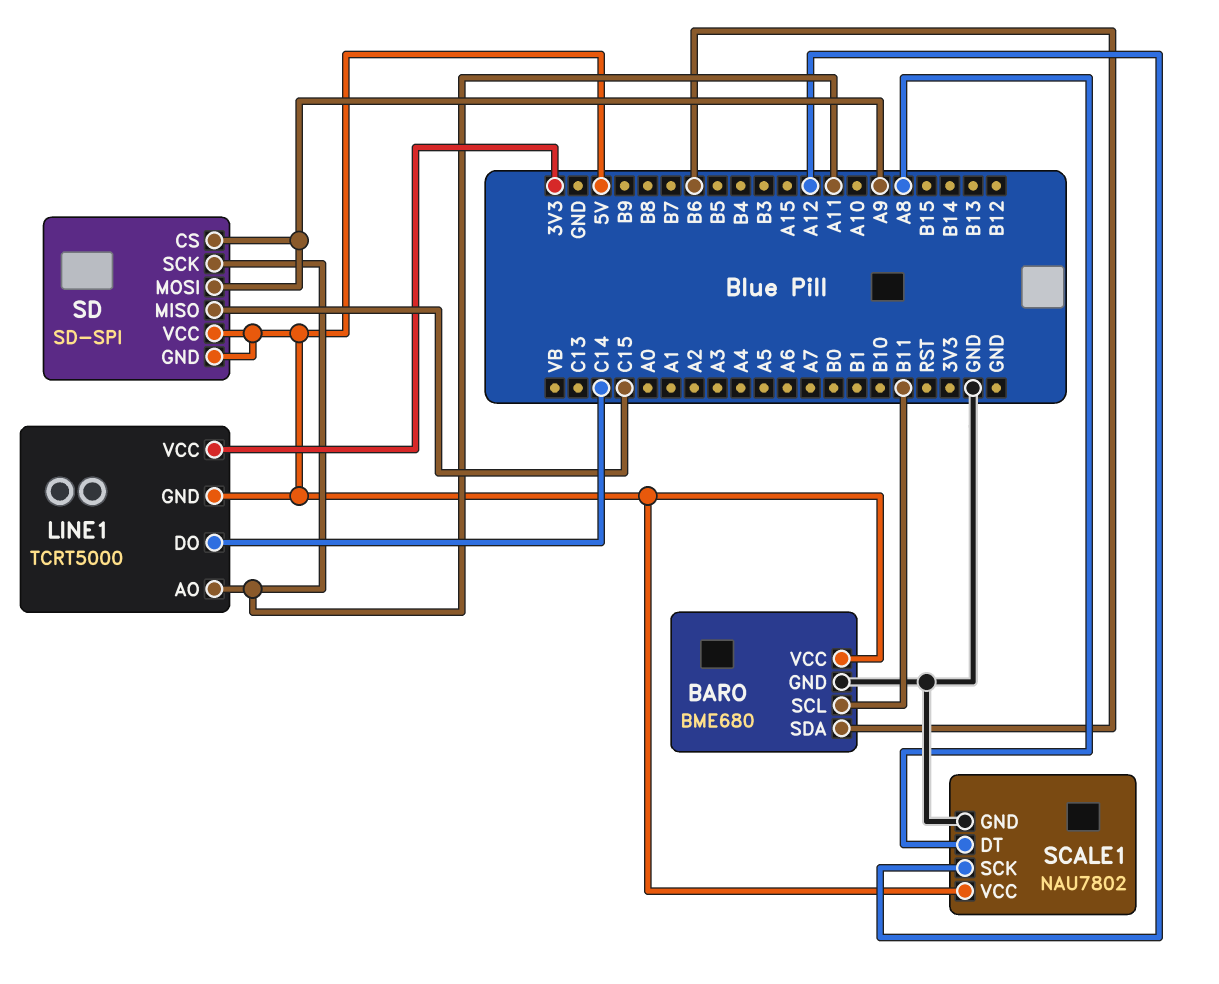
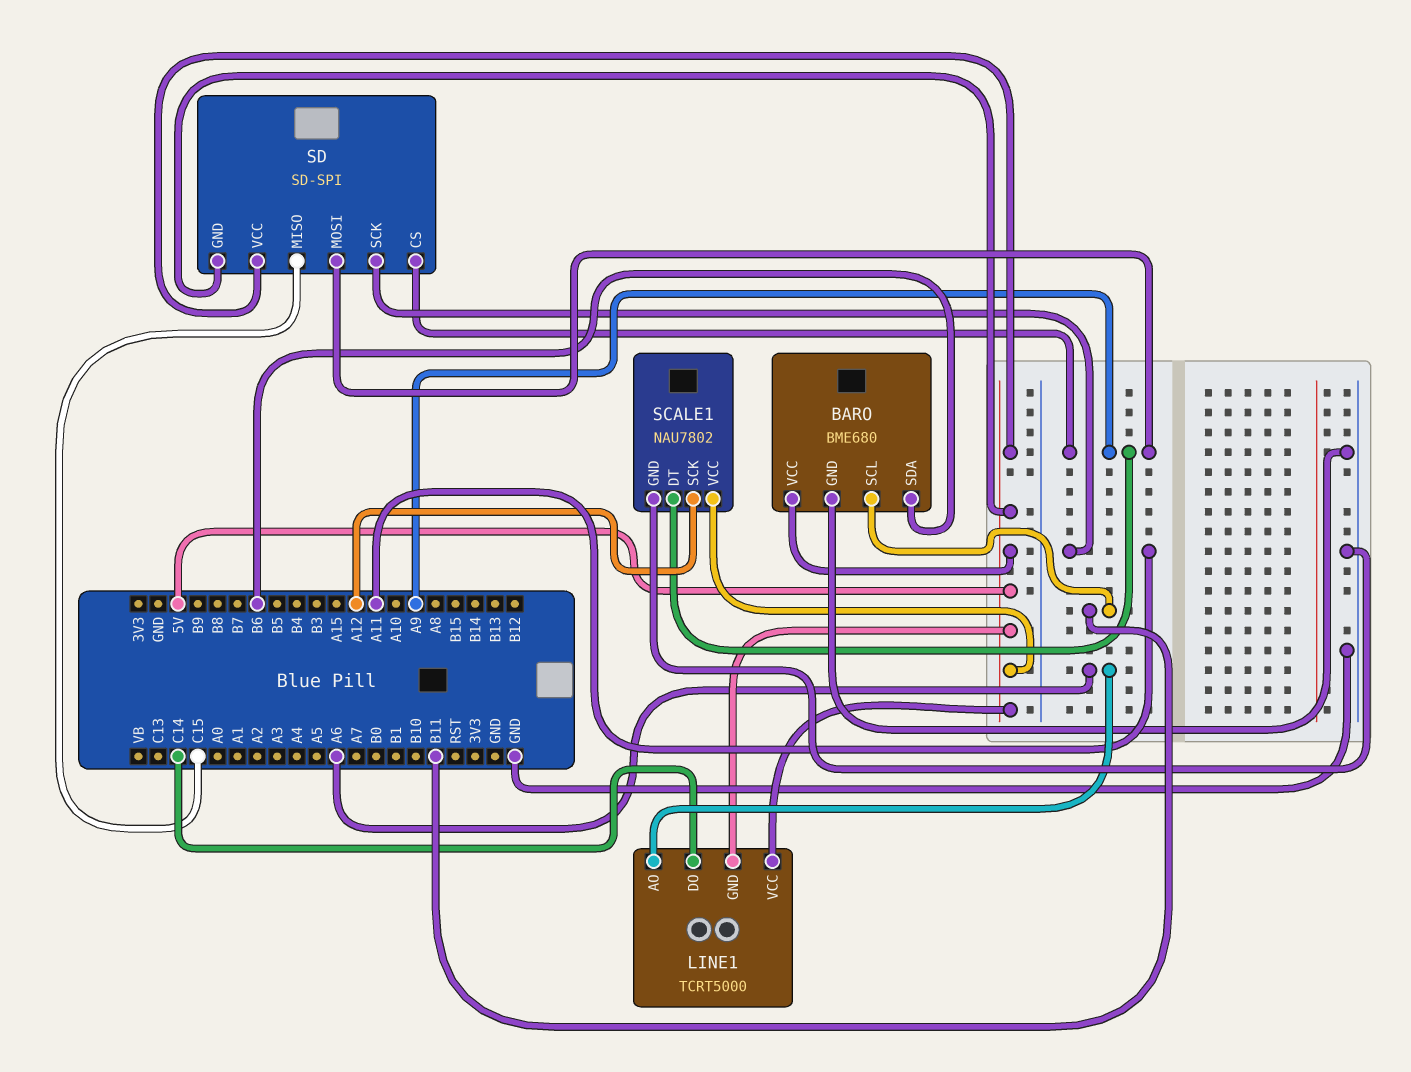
LINE1 pin AO: A11 -> A6
LINE1 pin VCC: 3V3 -> 5V
SCALE1 pin DT: A8 -> A9

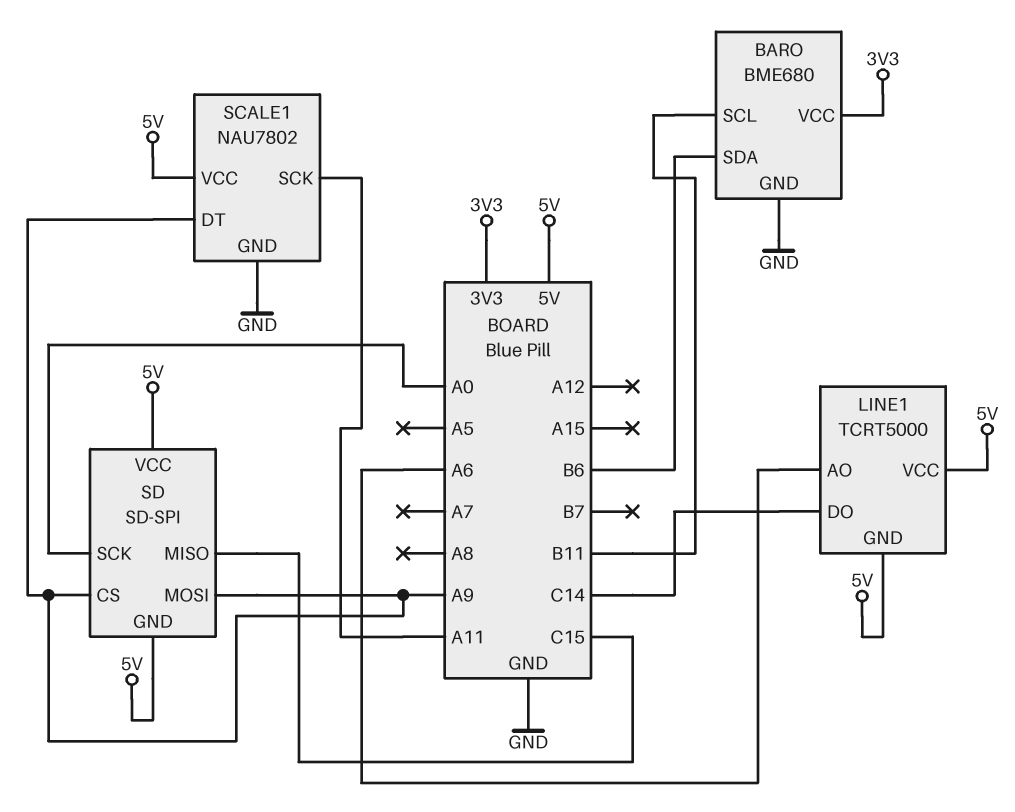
BARO pin VCC: 5V -> 3V3
SCALE1 pin SCK: A12 -> A11
SD pin SCK: A11 -> A0

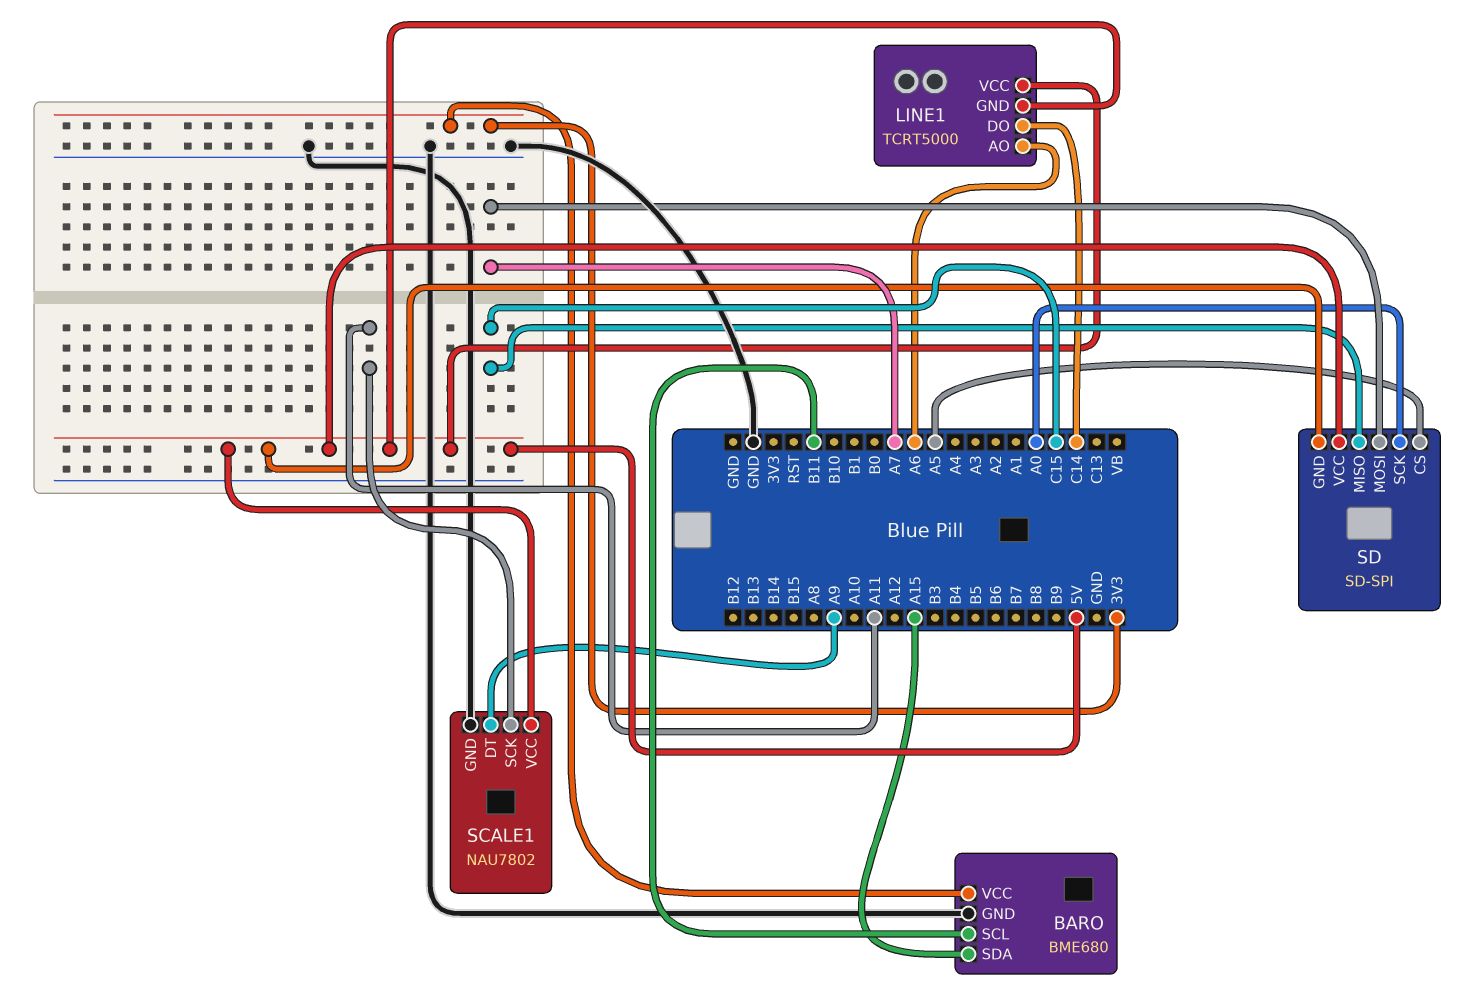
BARO pin SDA: B6 -> A15
SD pin CS: A9 -> A5
SD pin MOSI: A9 -> A7

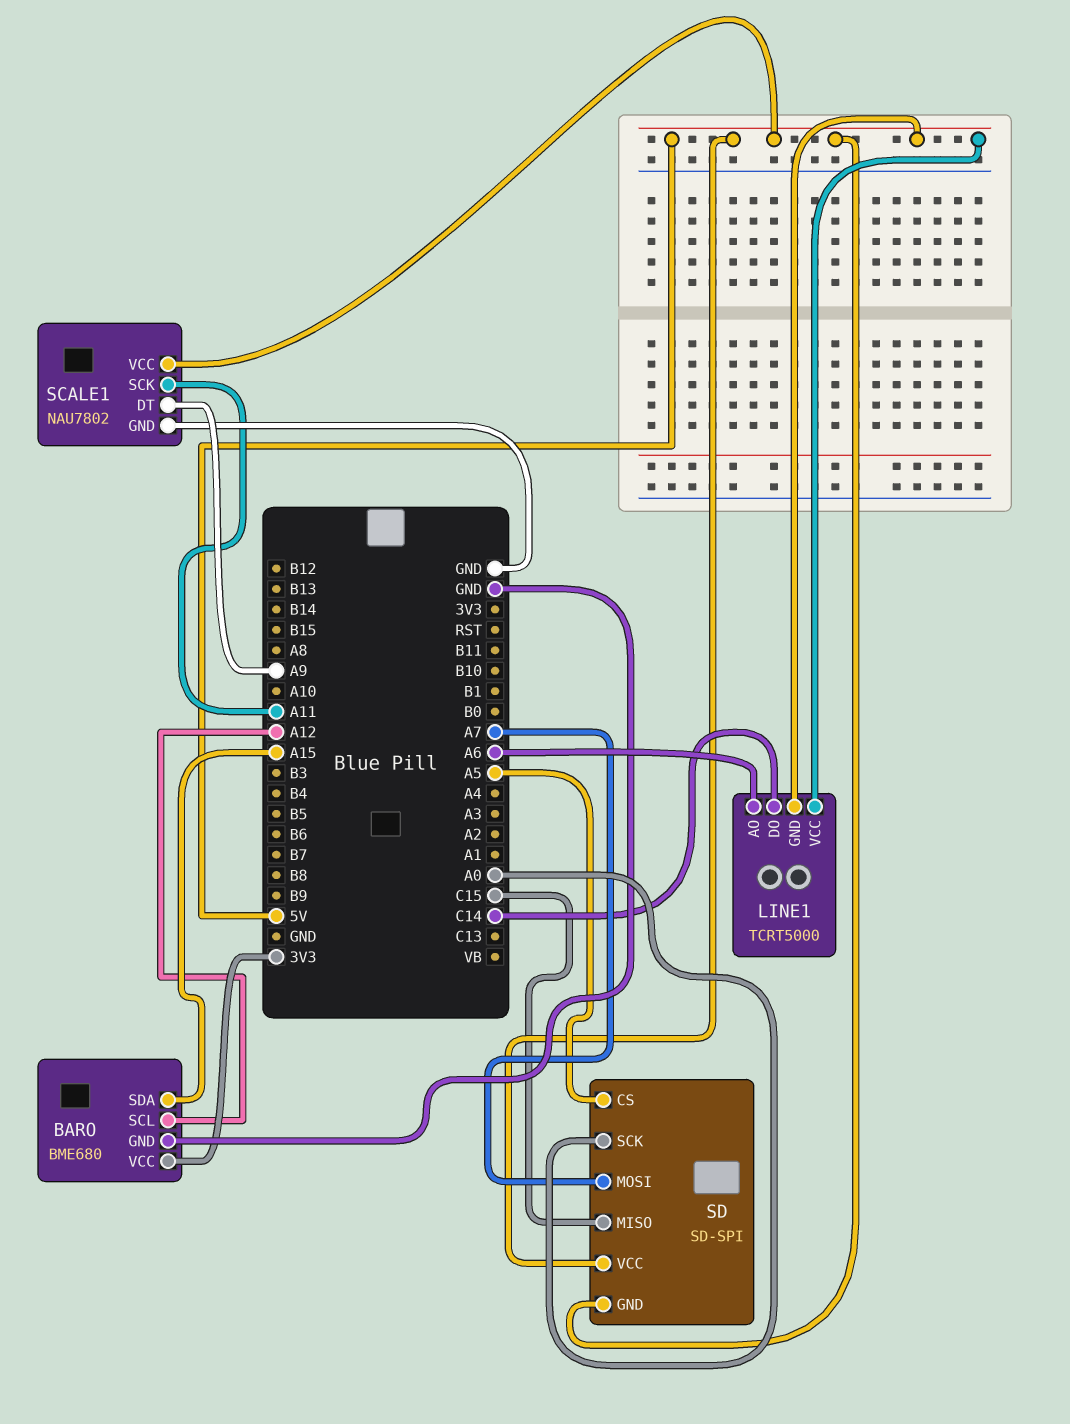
BARO pin SCL: B11 -> A12

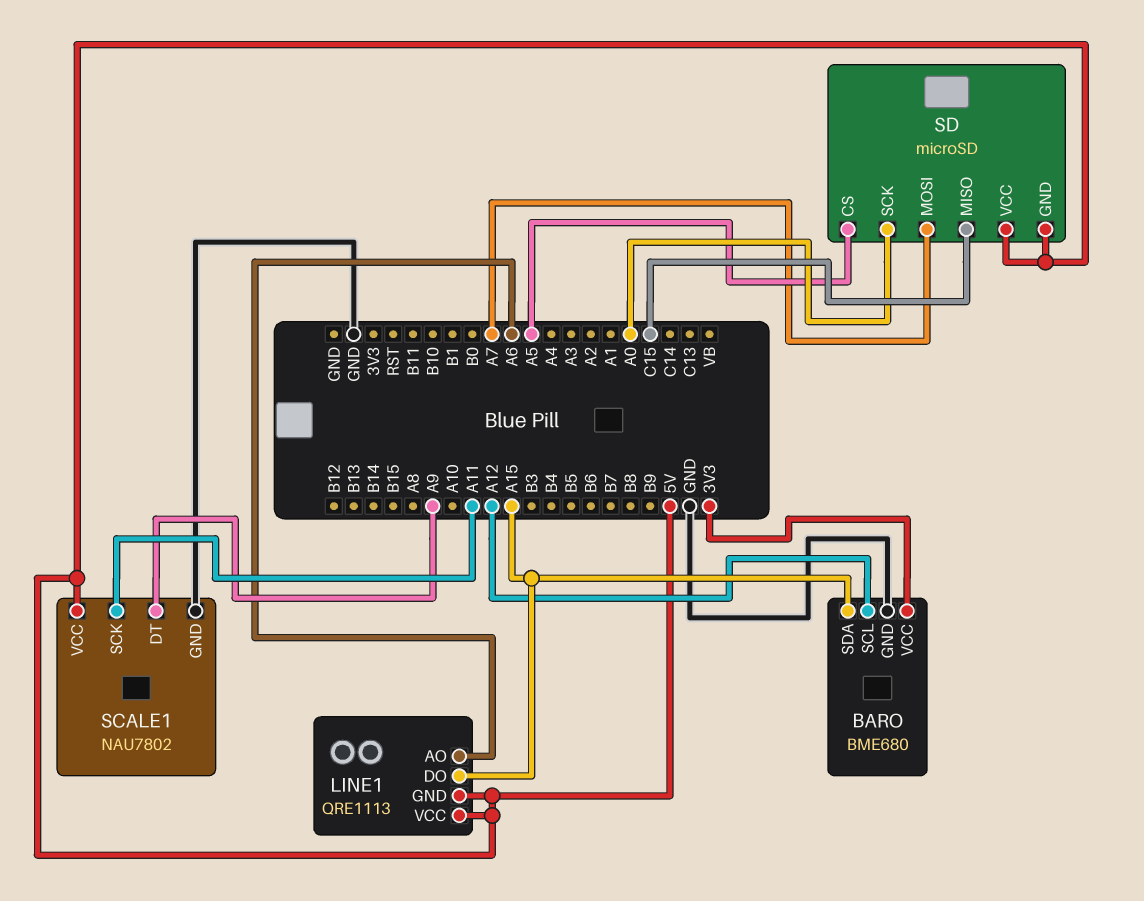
LINE1: TCRT5000 -> QRE1113
LINE1 pin DO: C14 -> A15
SD: SD-SPI -> microSD

